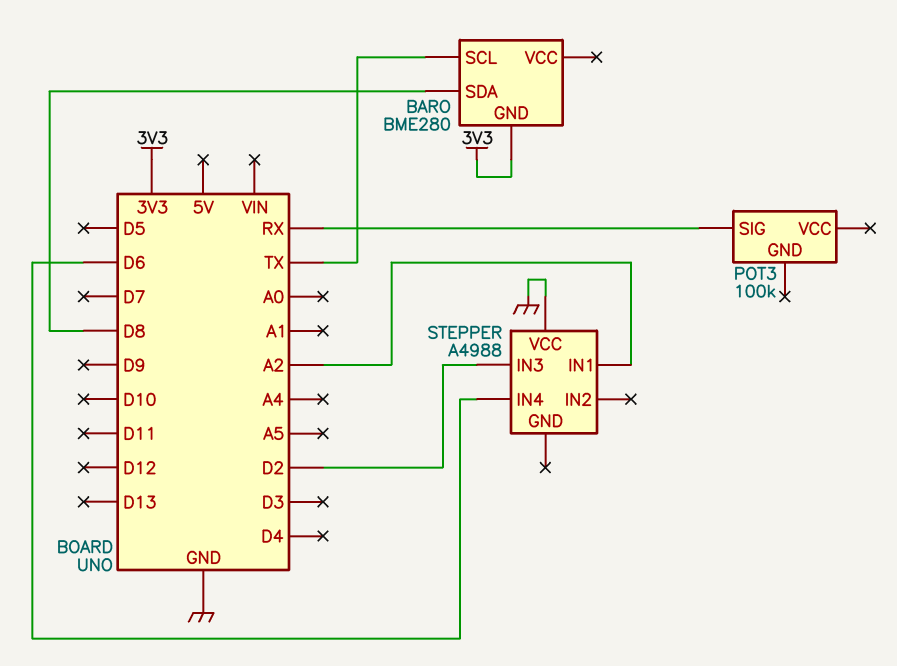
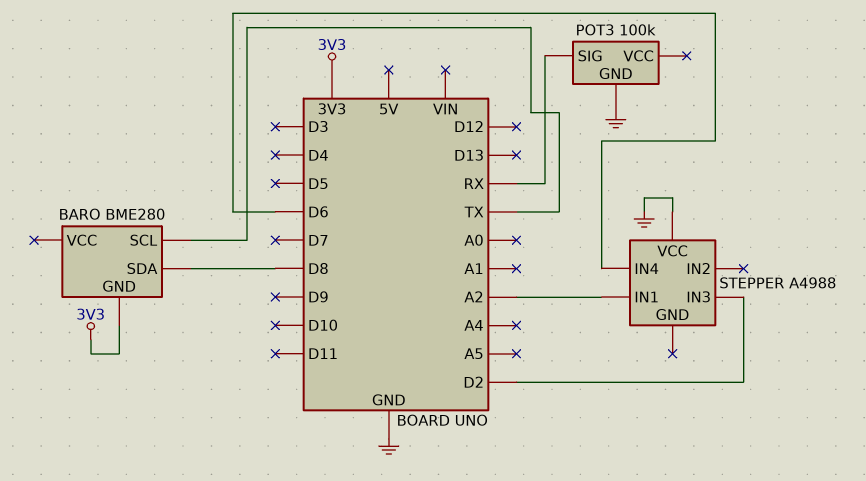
POT3 pin GND: none -> GND

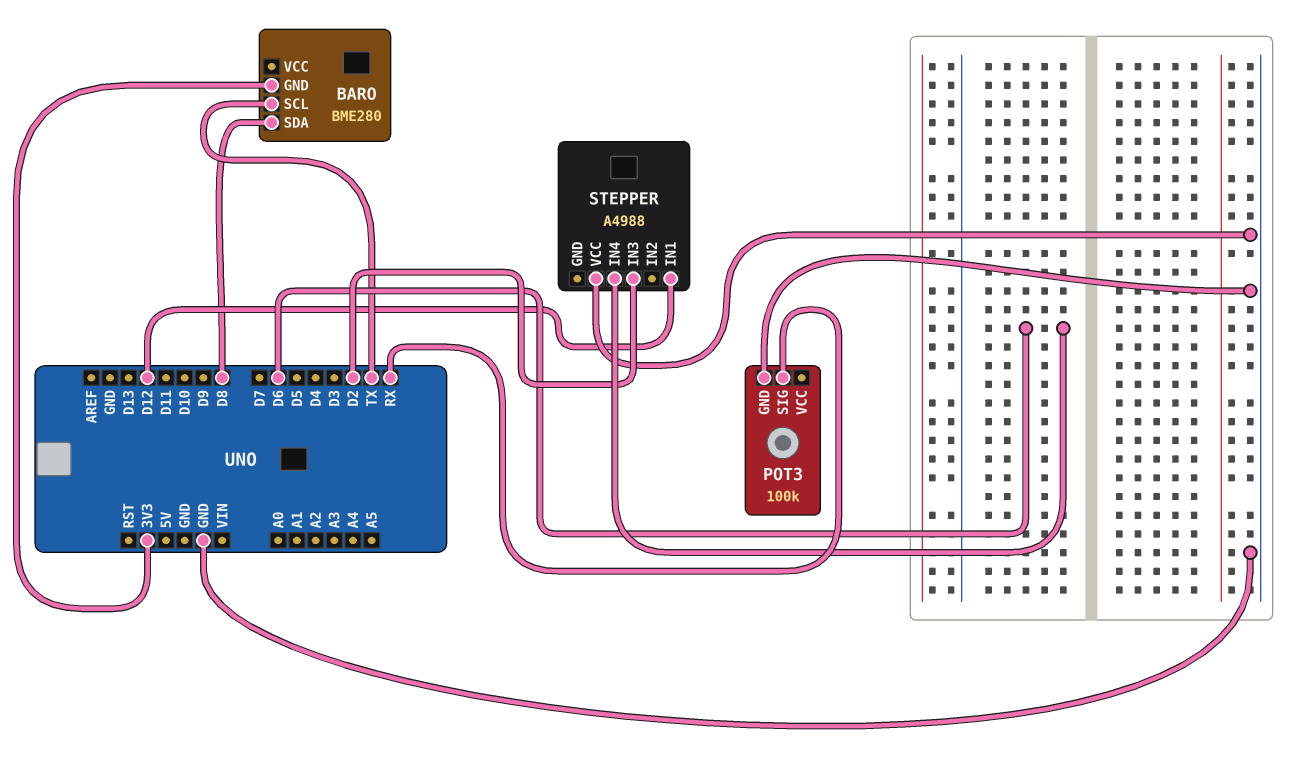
STEPPER pin IN1: A2 -> D12

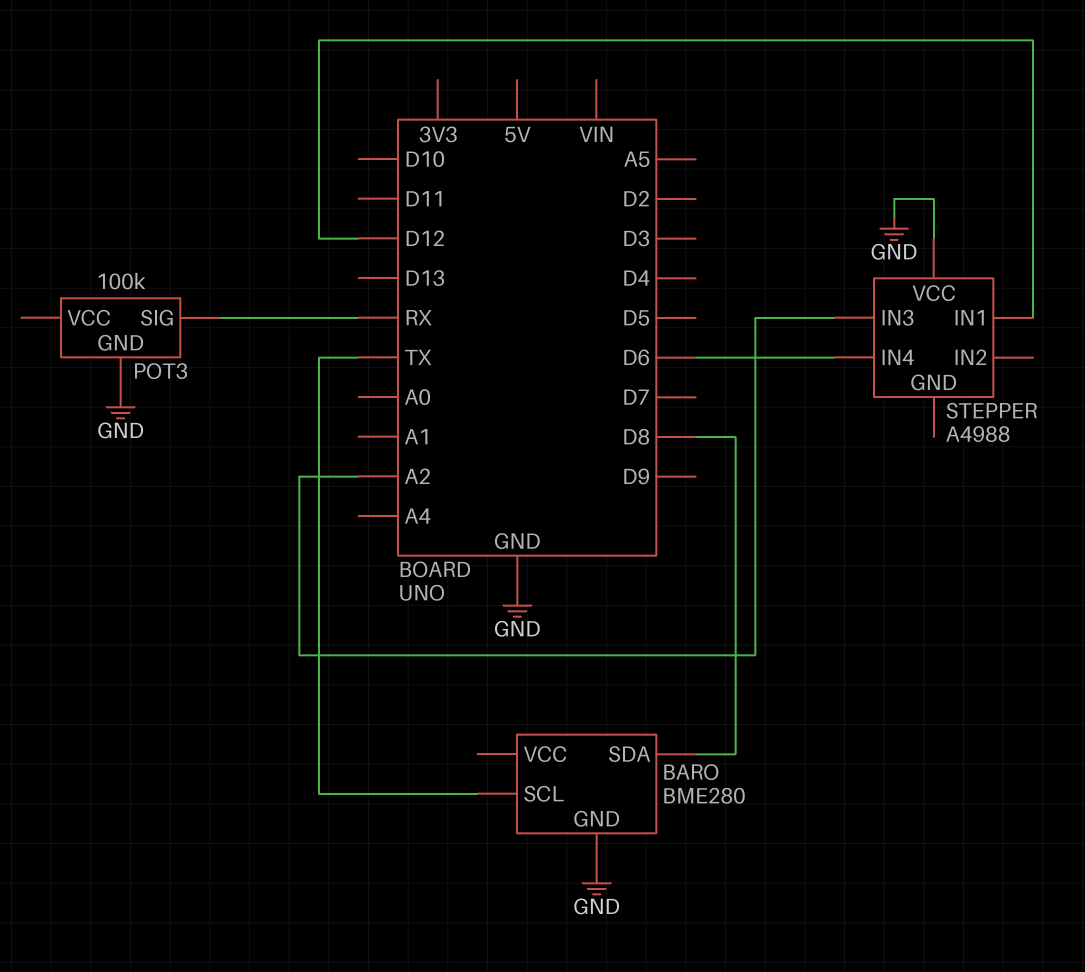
BARO pin GND: 3V3 -> GND
STEPPER pin IN3: D2 -> A2

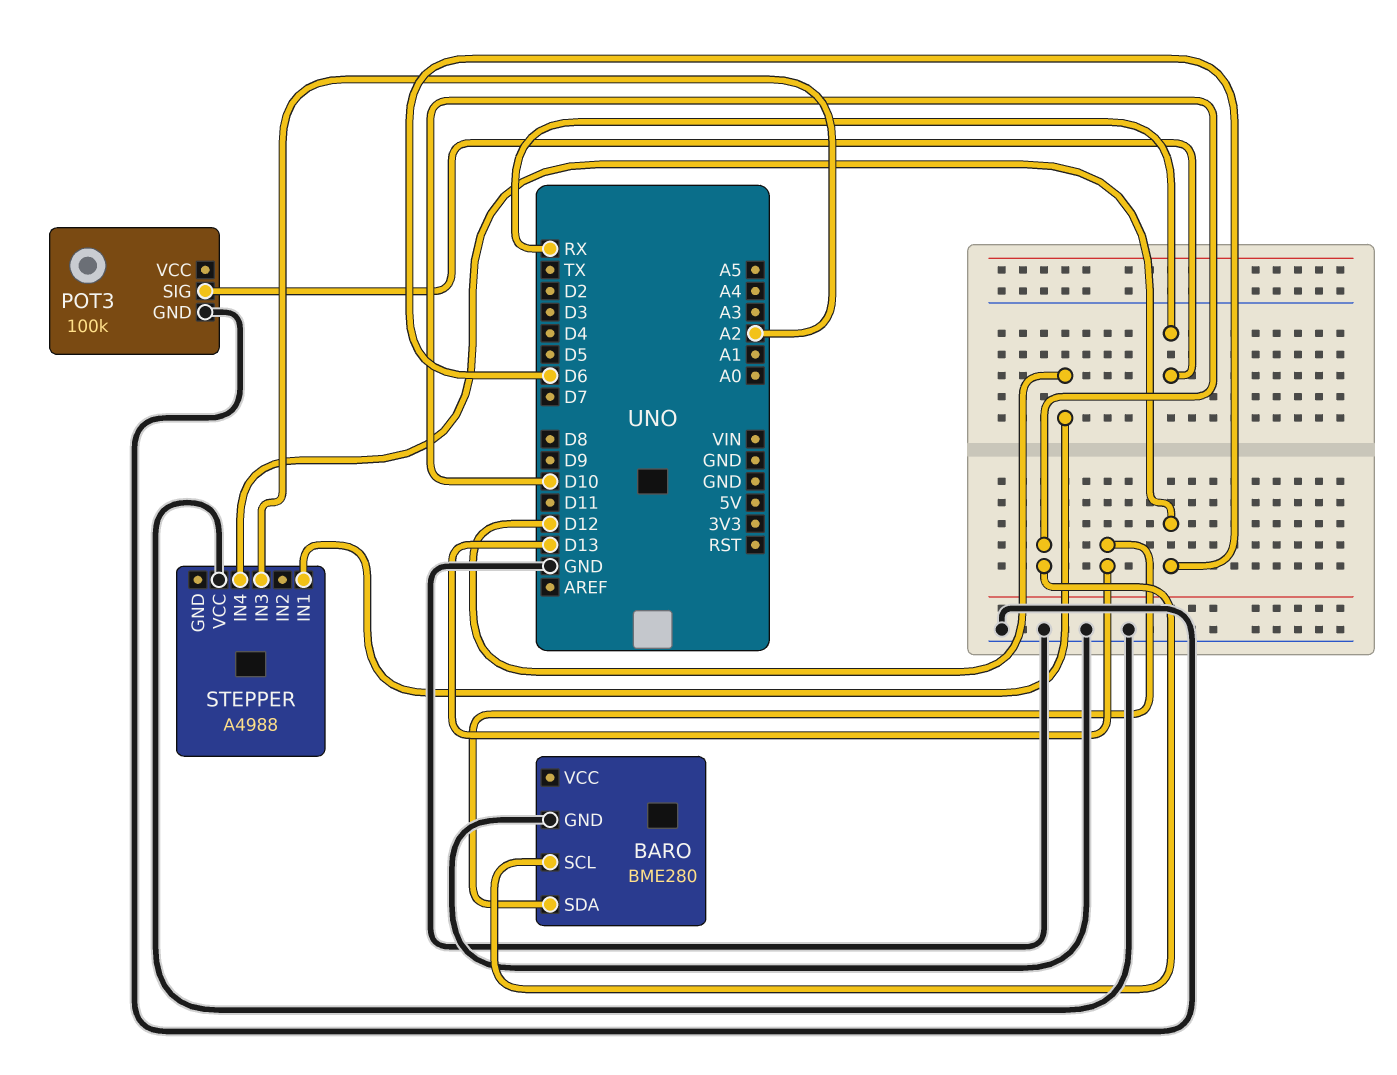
BARO pin SCL: TX -> D10
BARO pin SDA: D8 -> D13

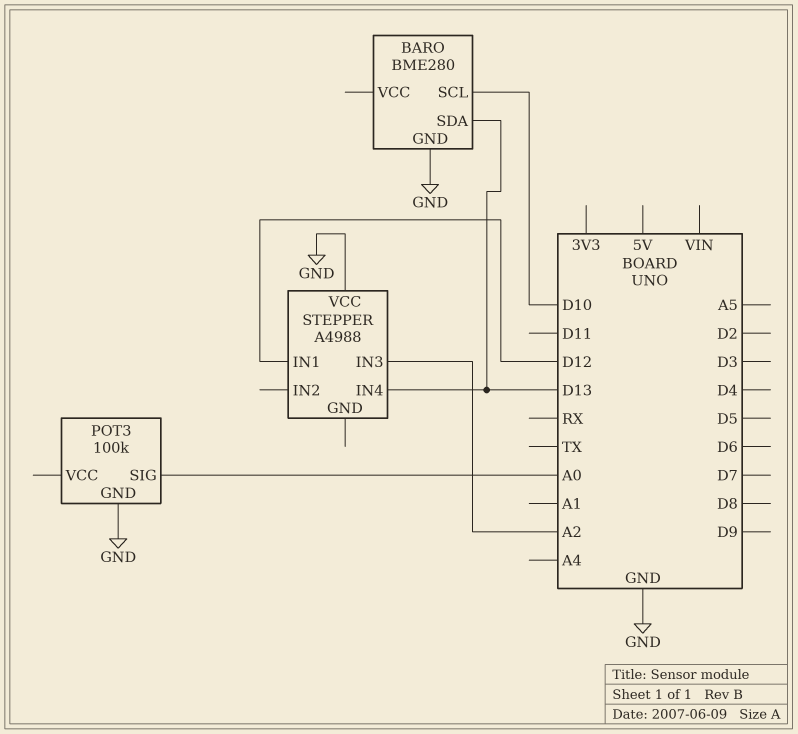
POT3 pin SIG: RX -> A0
STEPPER pin IN4: D6 -> D13

